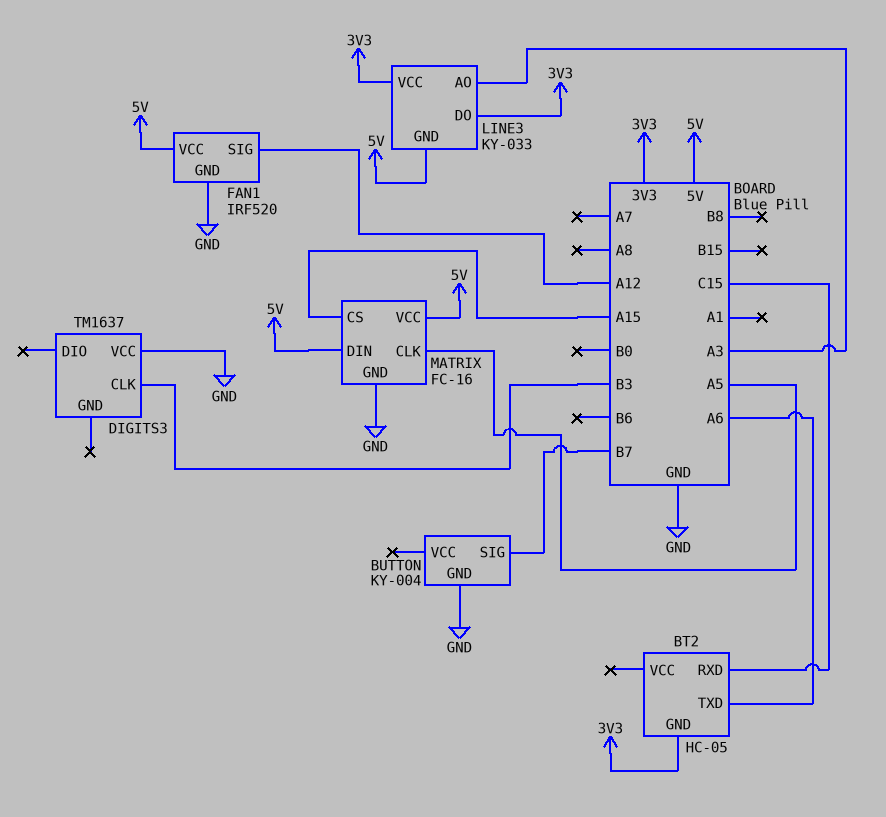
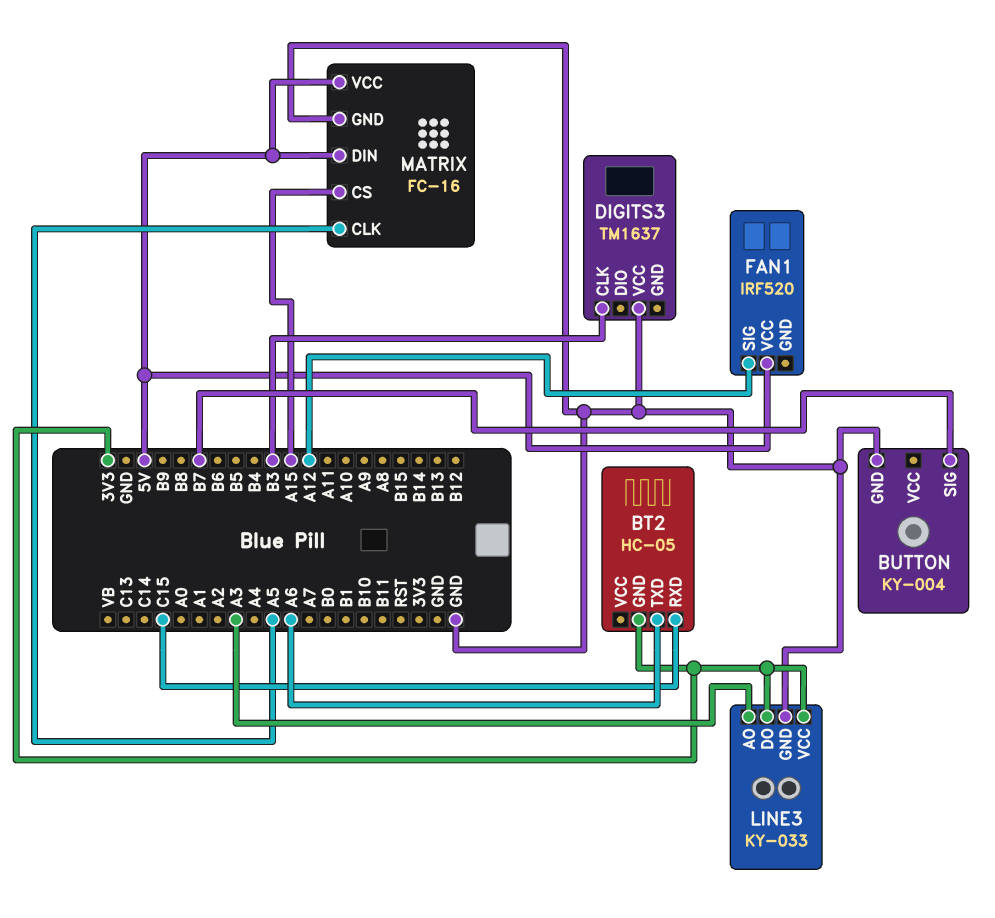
FAN1 pin GND: GND -> none
LINE3 pin GND: 5V -> GND

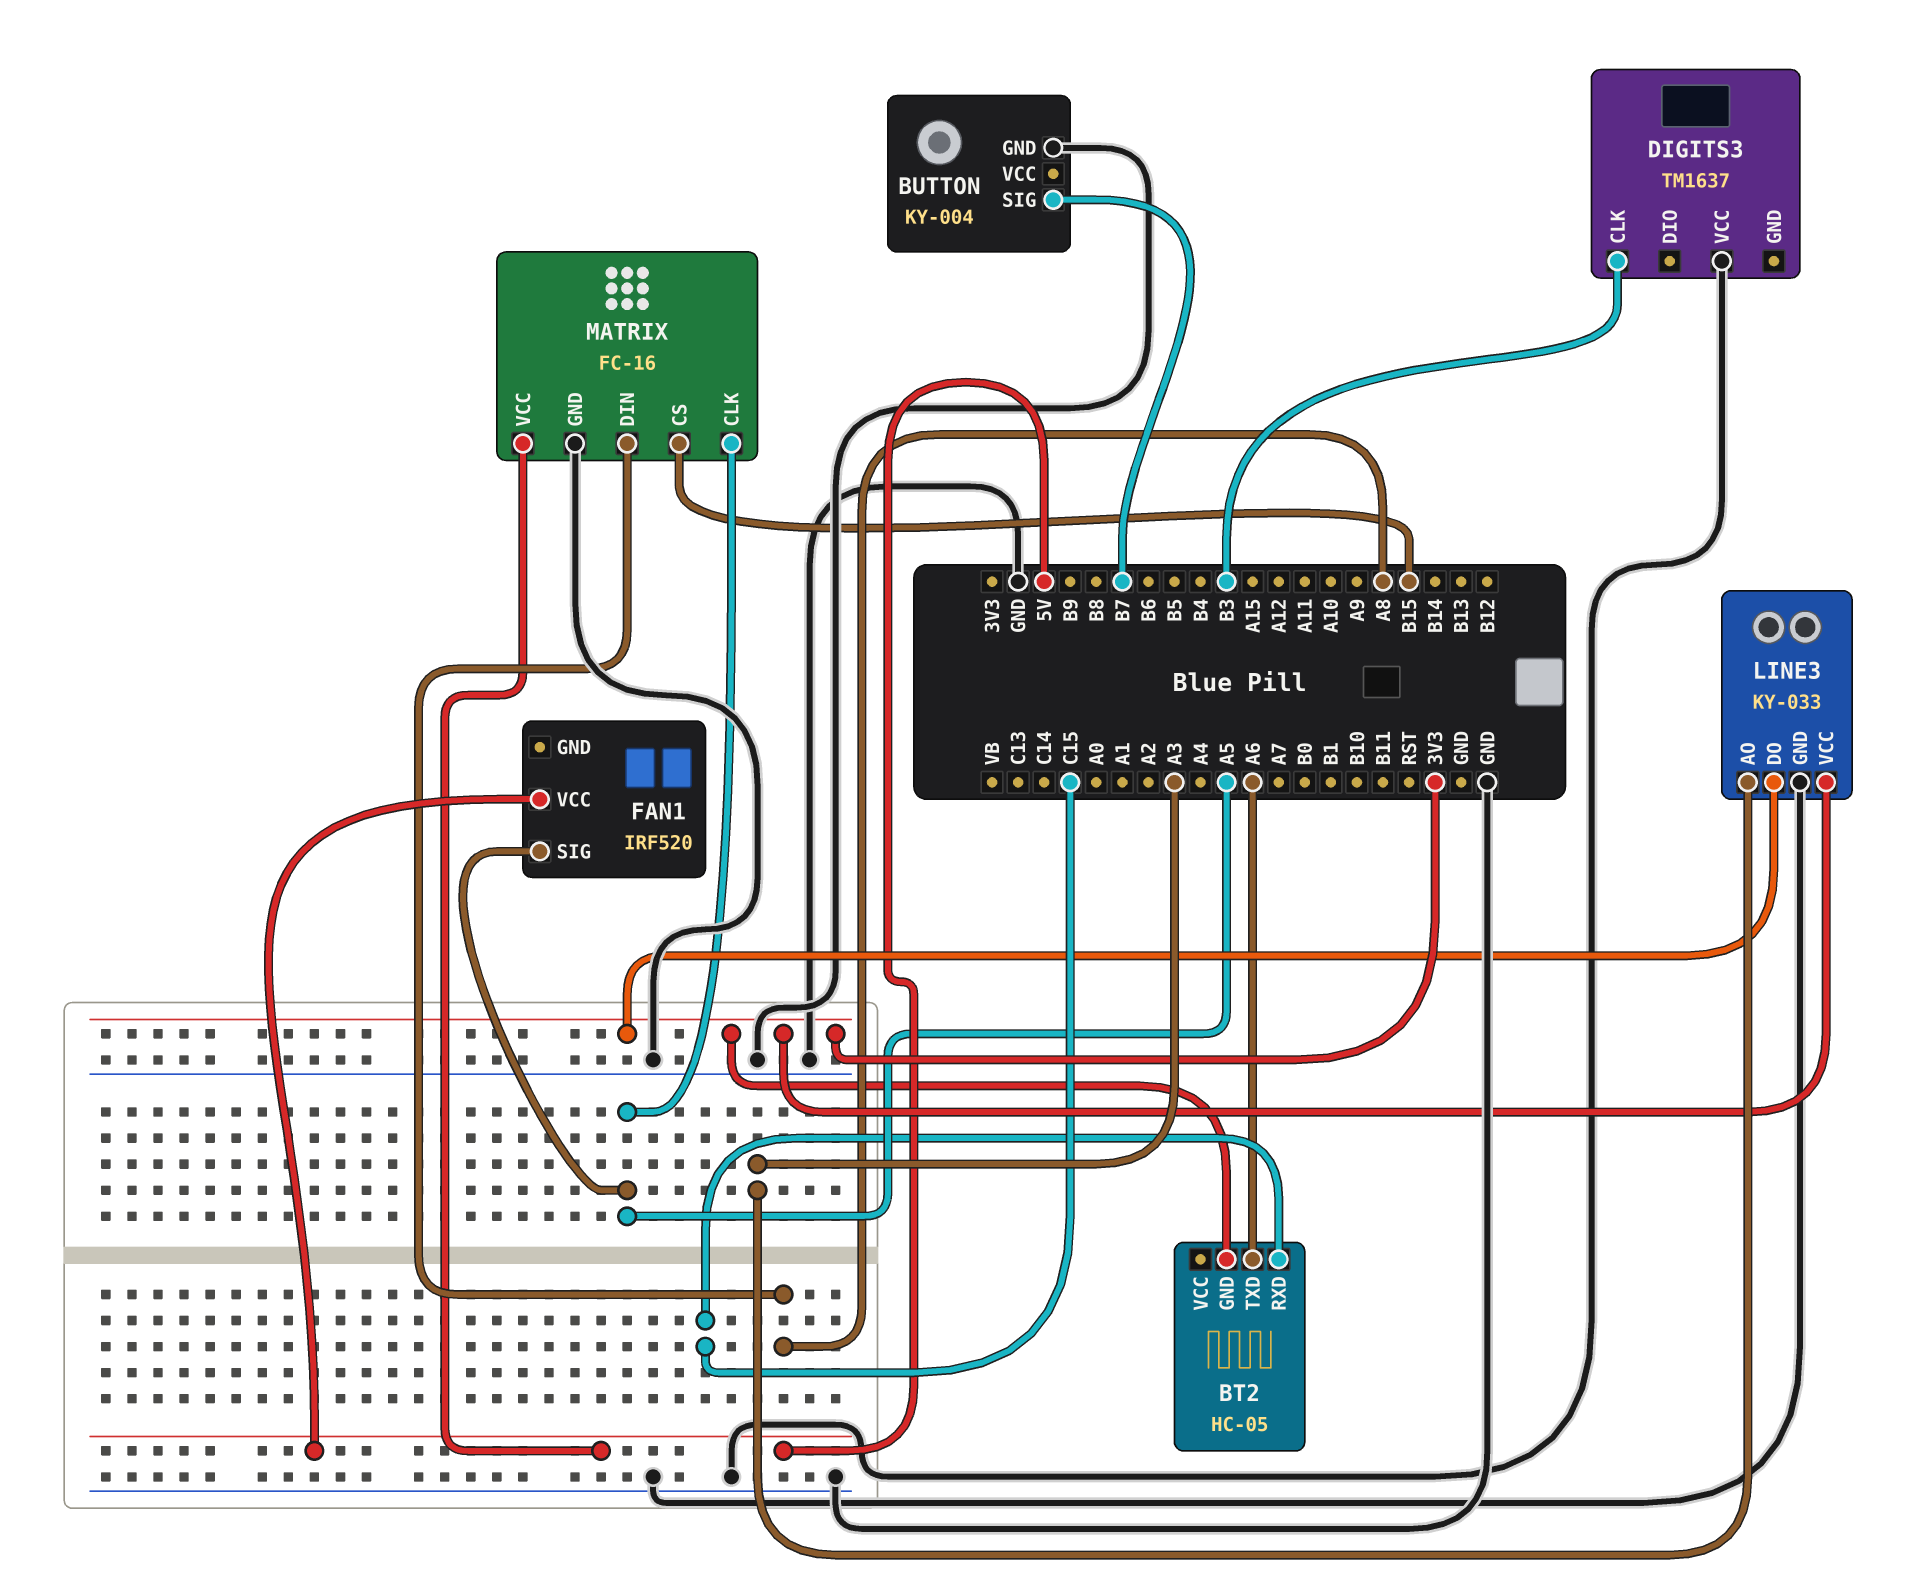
FAN1 pin SIG: A12 -> A5
MATRIX pin CS: A15 -> B15
MATRIX pin DIN: 5V -> A8

